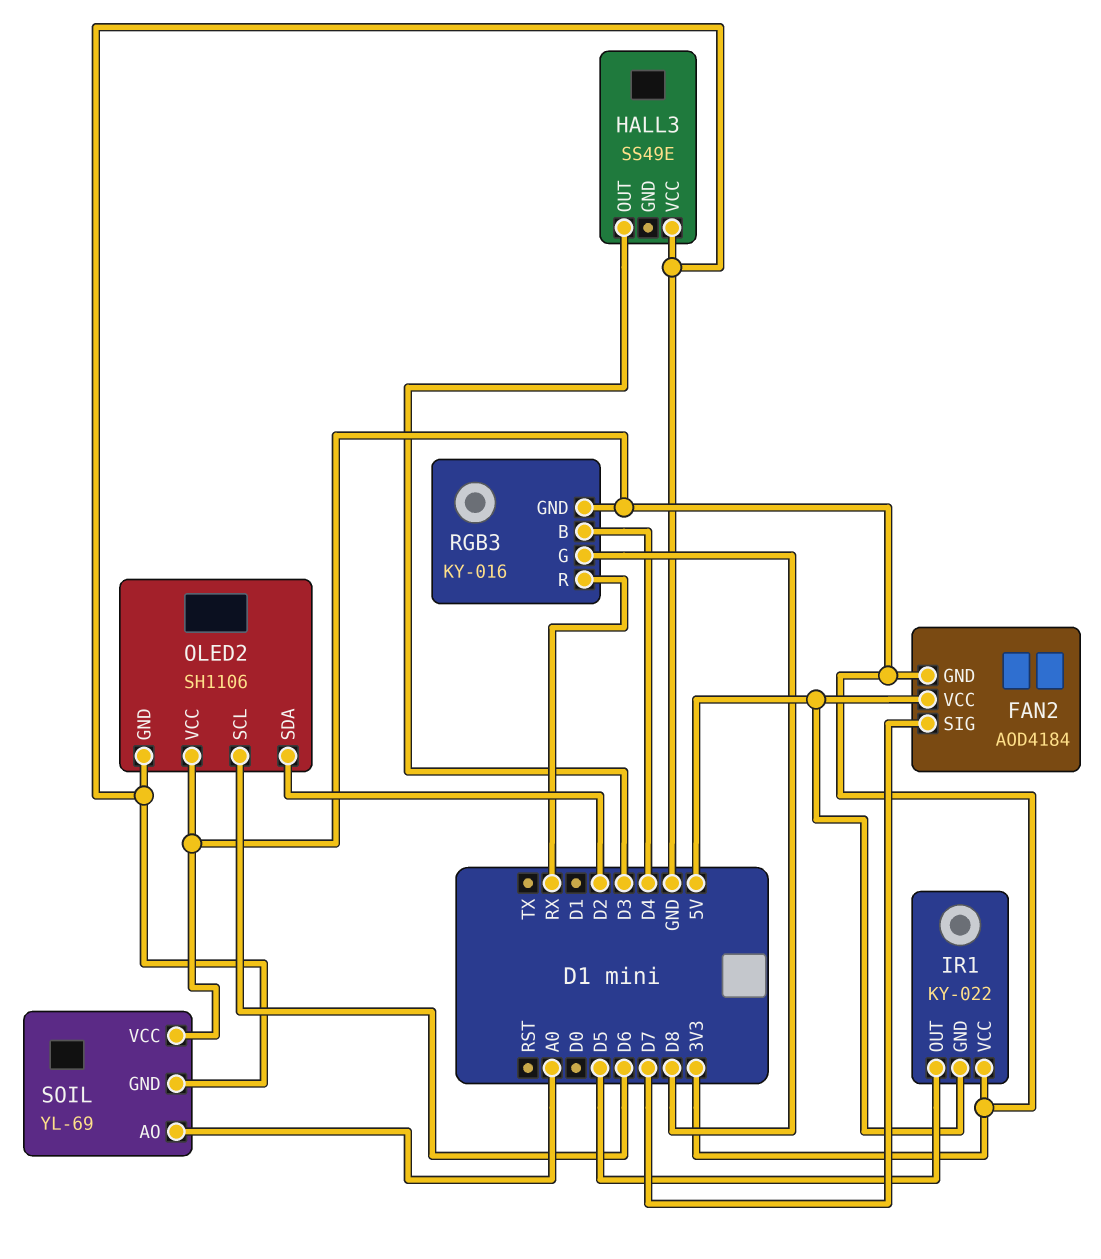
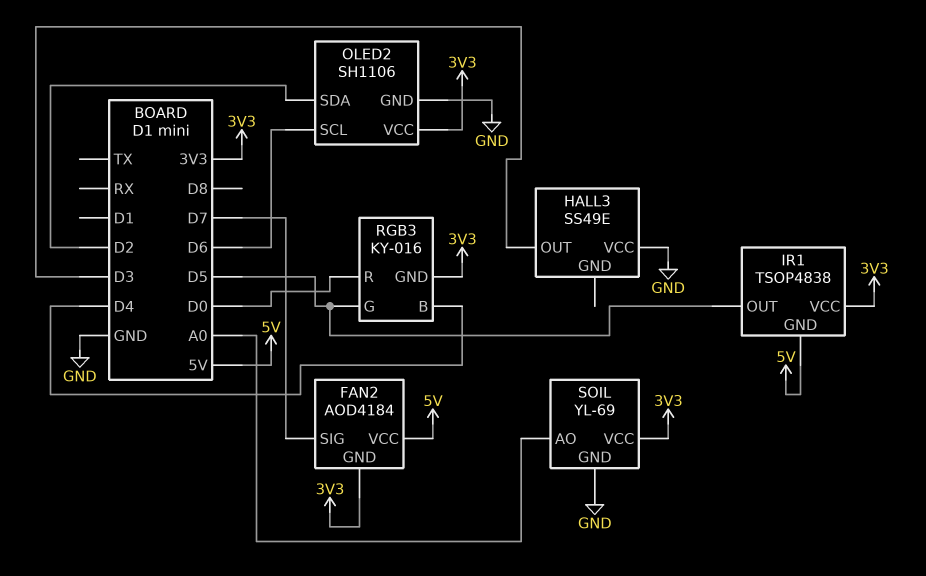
IR1: KY-022 -> TSOP4838
RGB3 pin G: D8 -> D5
RGB3 pin R: RX -> D0

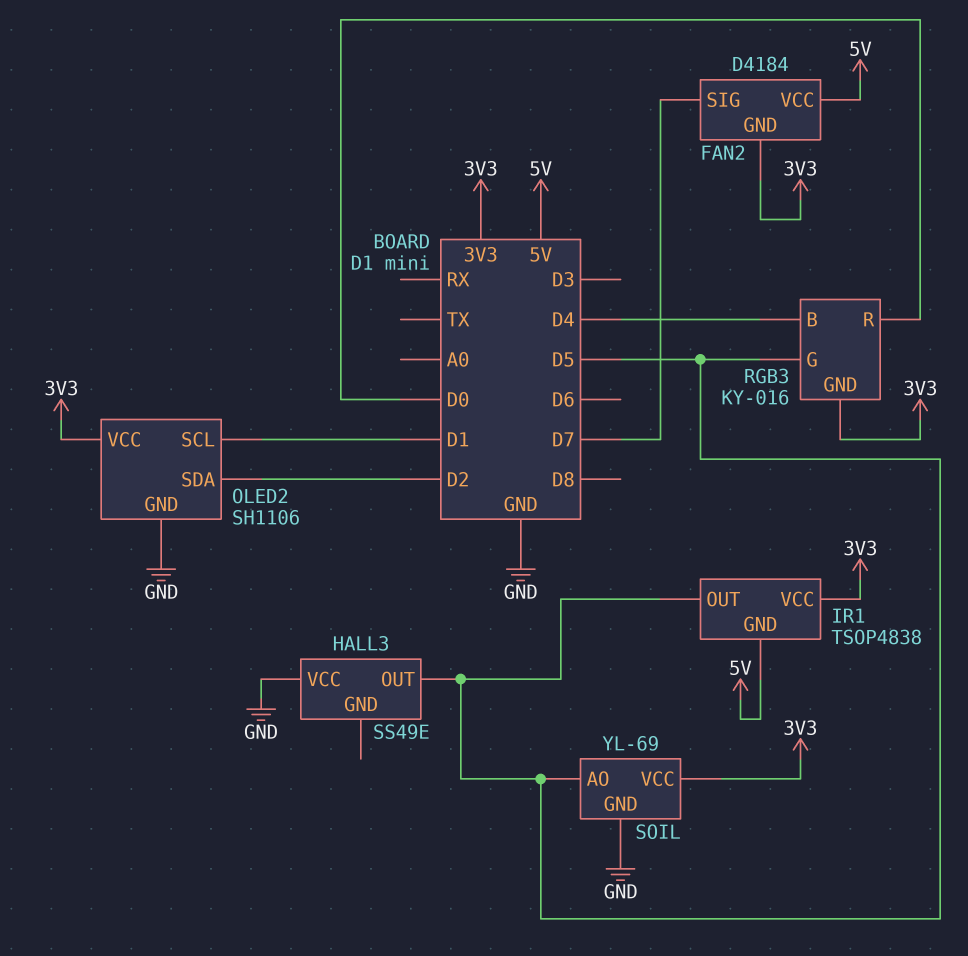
FAN2: AOD4184 -> D4184
HALL3 pin OUT: D3 -> D5
OLED2 pin SCL: D6 -> D1
SOIL pin AO: A0 -> D5

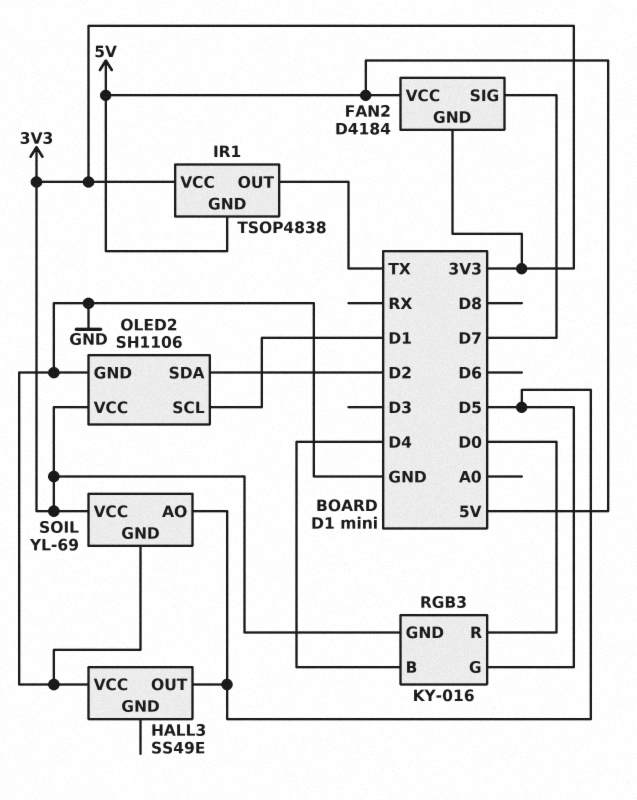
IR1 pin OUT: D5 -> TX

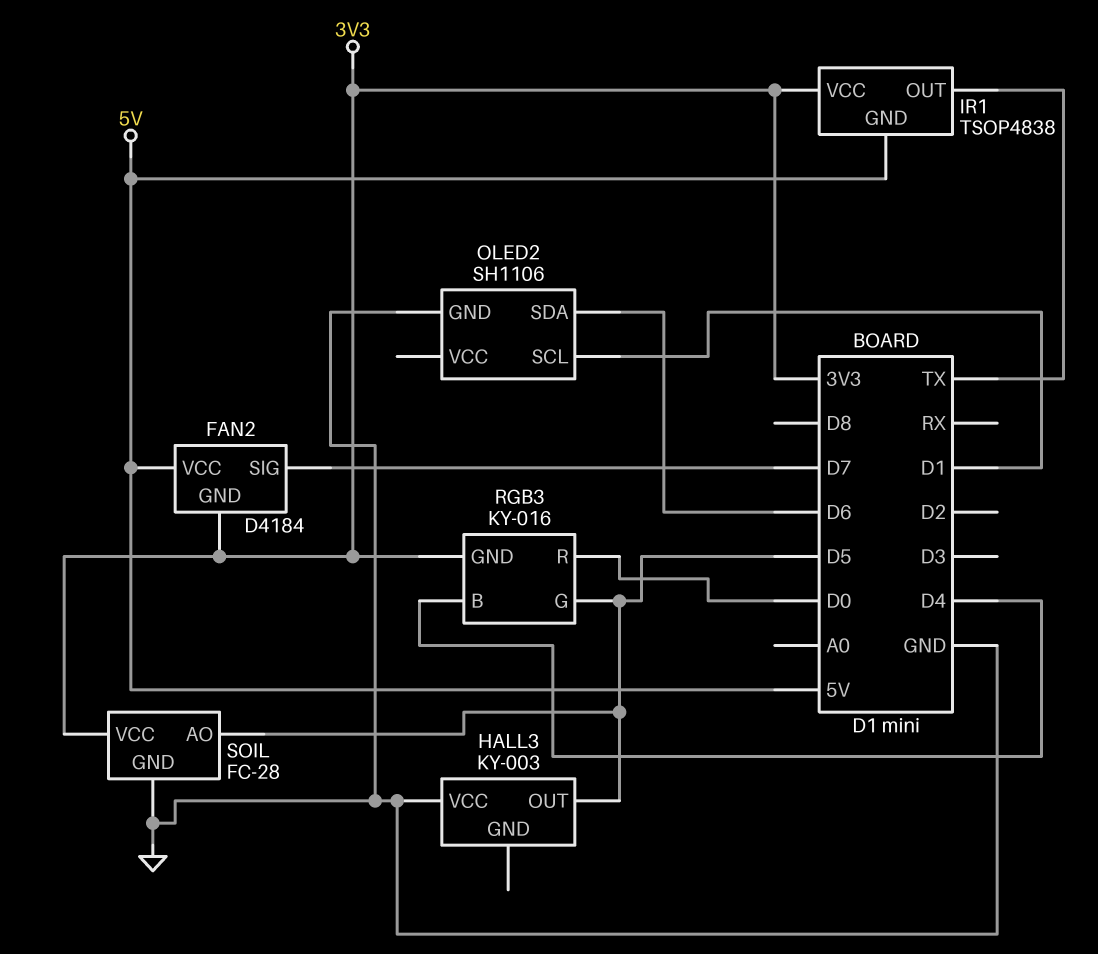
HALL3: SS49E -> KY-003
OLED2 pin SDA: D2 -> D6
OLED2 pin VCC: 3V3 -> none
SOIL: YL-69 -> FC-28

